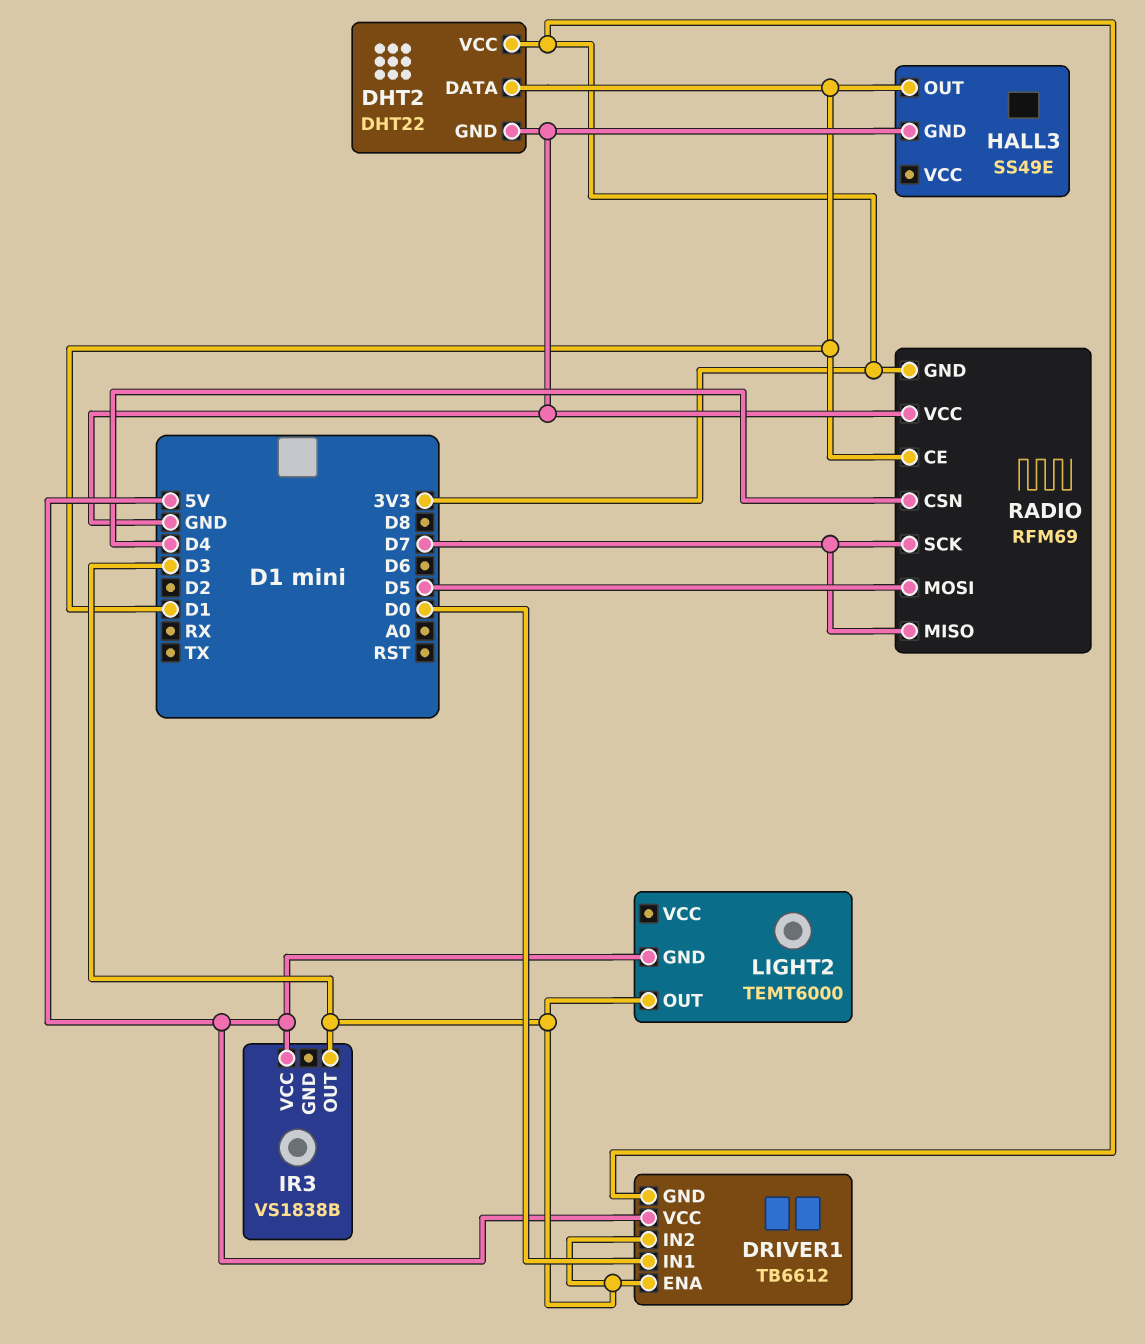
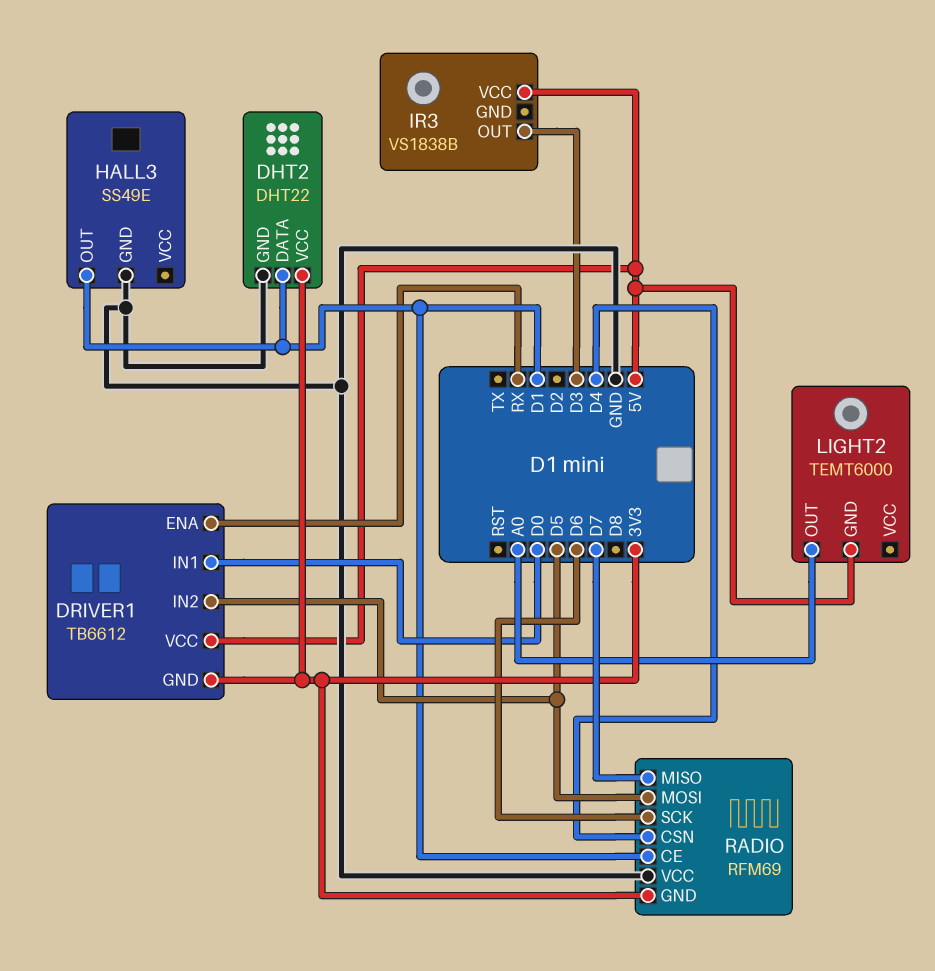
DRIVER1 pin ENA: D3 -> RX
DRIVER1 pin IN2: D3 -> D5
LIGHT2 pin OUT: D3 -> A0
RADIO pin SCK: D7 -> D6

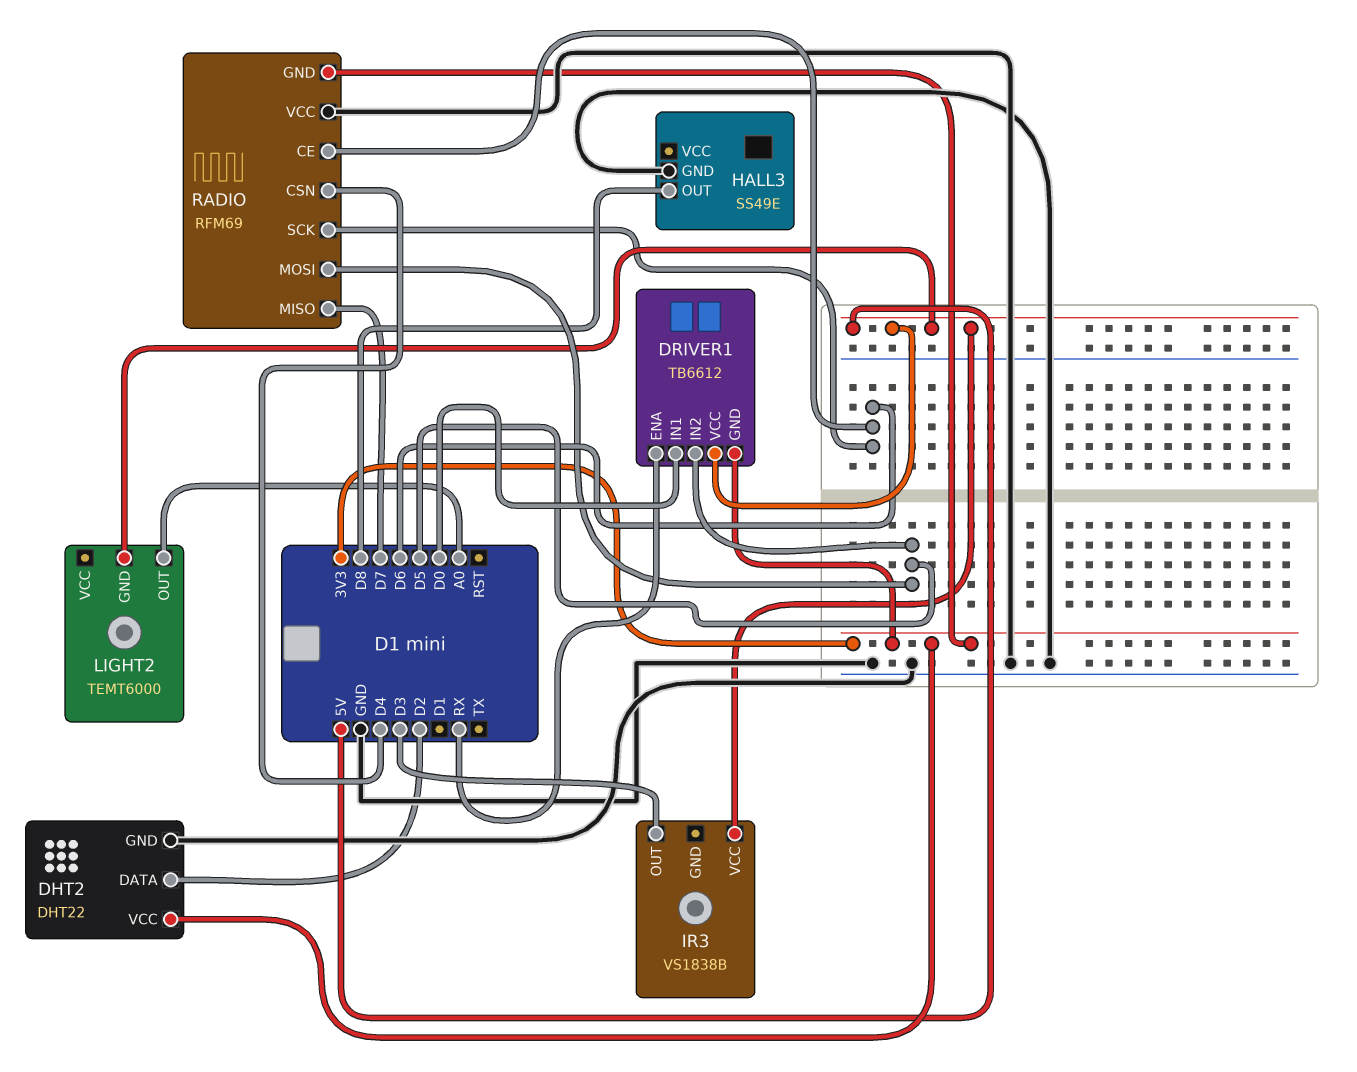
DHT2 pin DATA: D1 -> D2
HALL3 pin OUT: D1 -> D8
RADIO pin CE: D1 -> D6

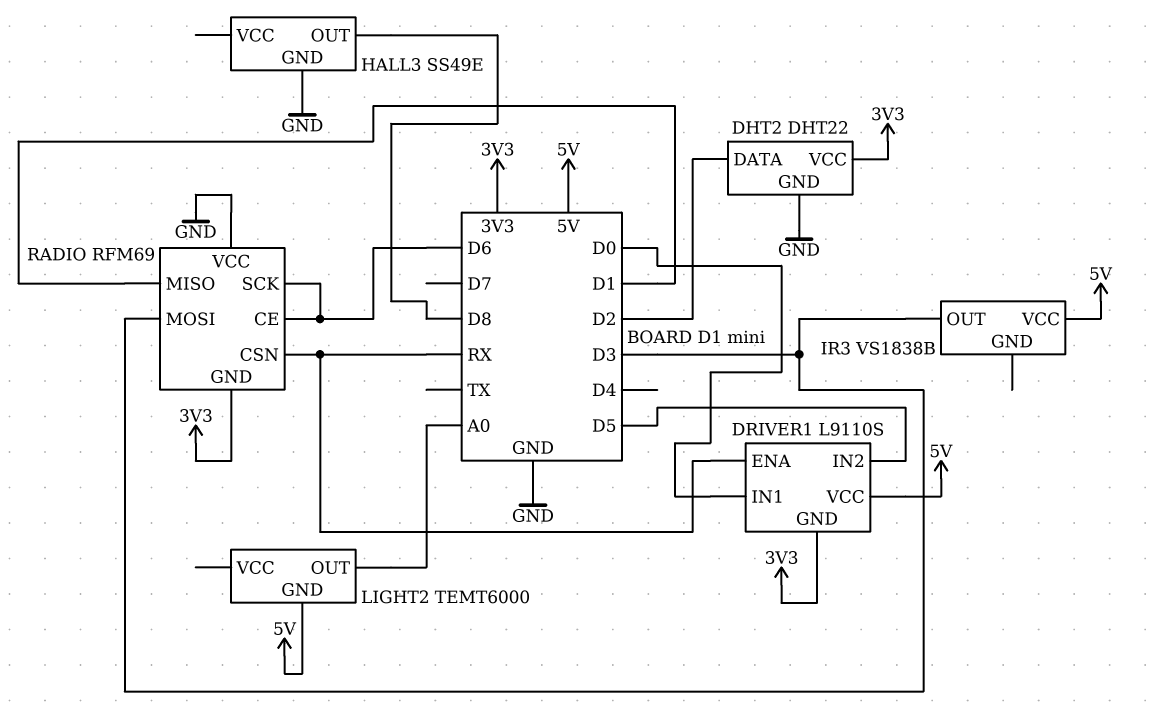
DRIVER1: TB6612 -> L9110S
RADIO pin CSN: D4 -> RX
RADIO pin MISO: D7 -> D1
RADIO pin MOSI: D5 -> D3

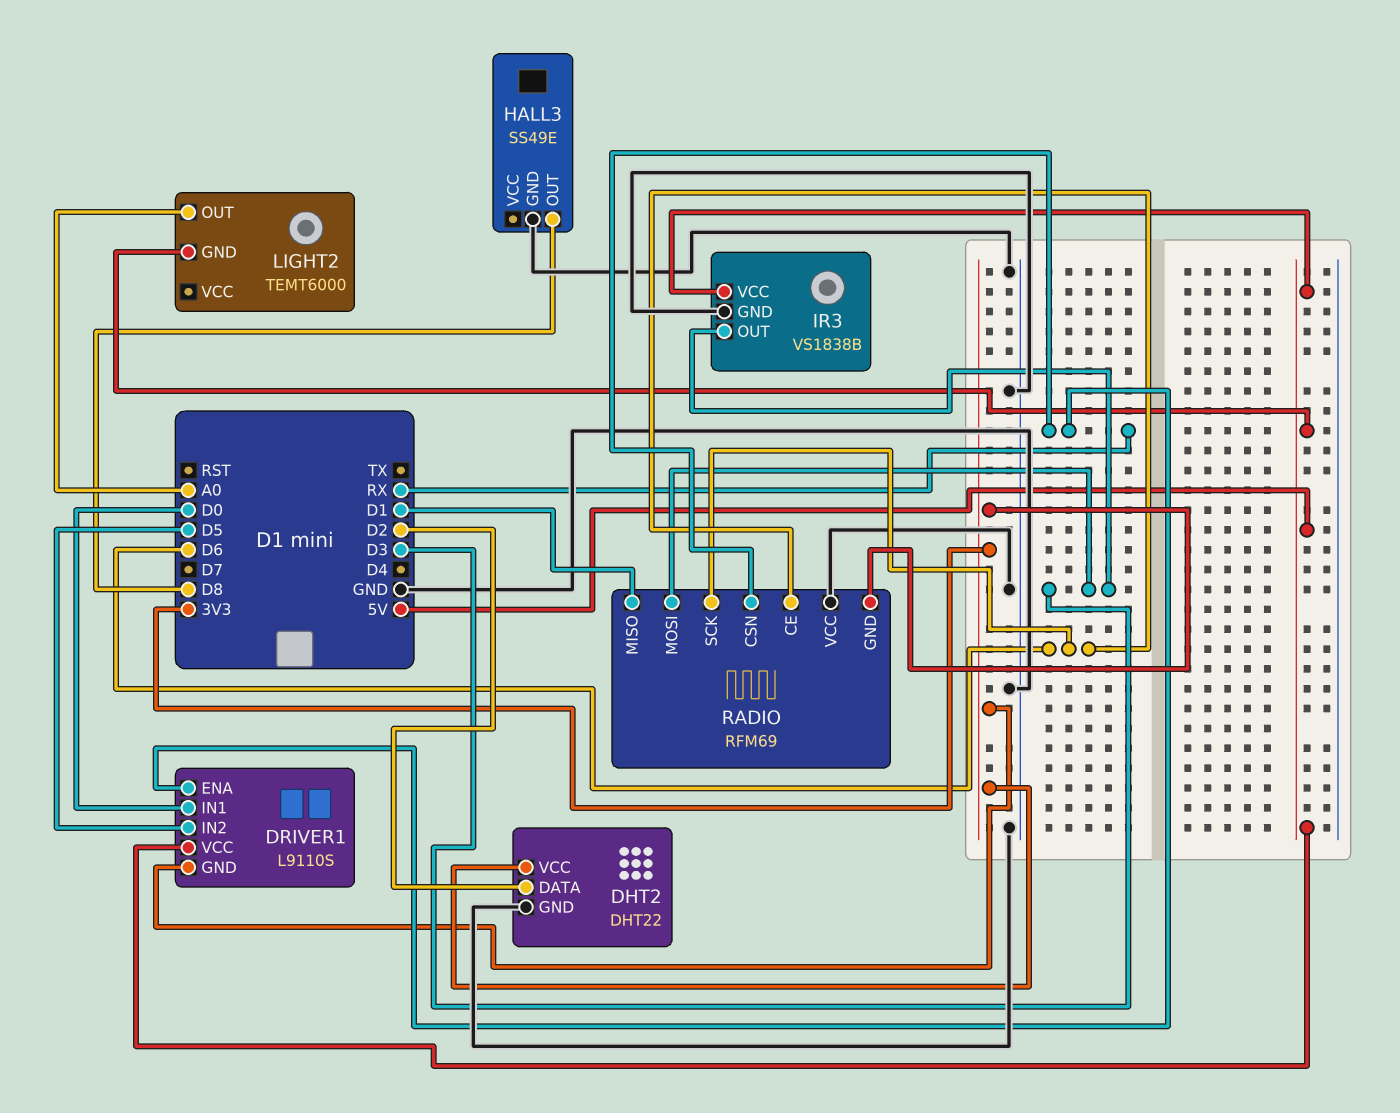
IR3 pin GND: none -> GND

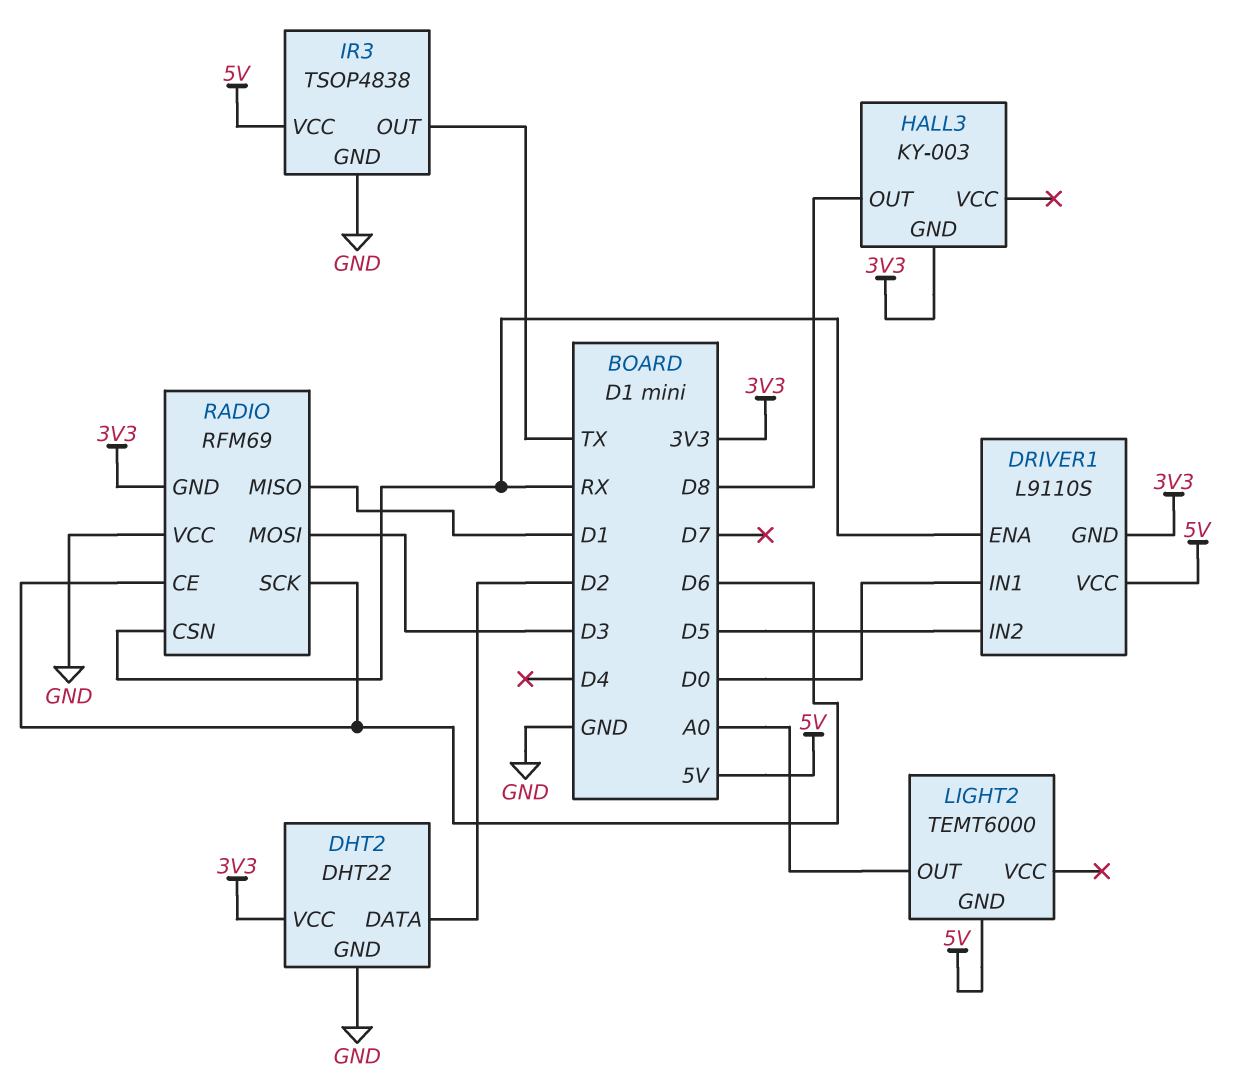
HALL3: SS49E -> KY-003
HALL3 pin GND: GND -> 3V3
IR3: VS1838B -> TSOP4838
IR3 pin OUT: D3 -> TX

